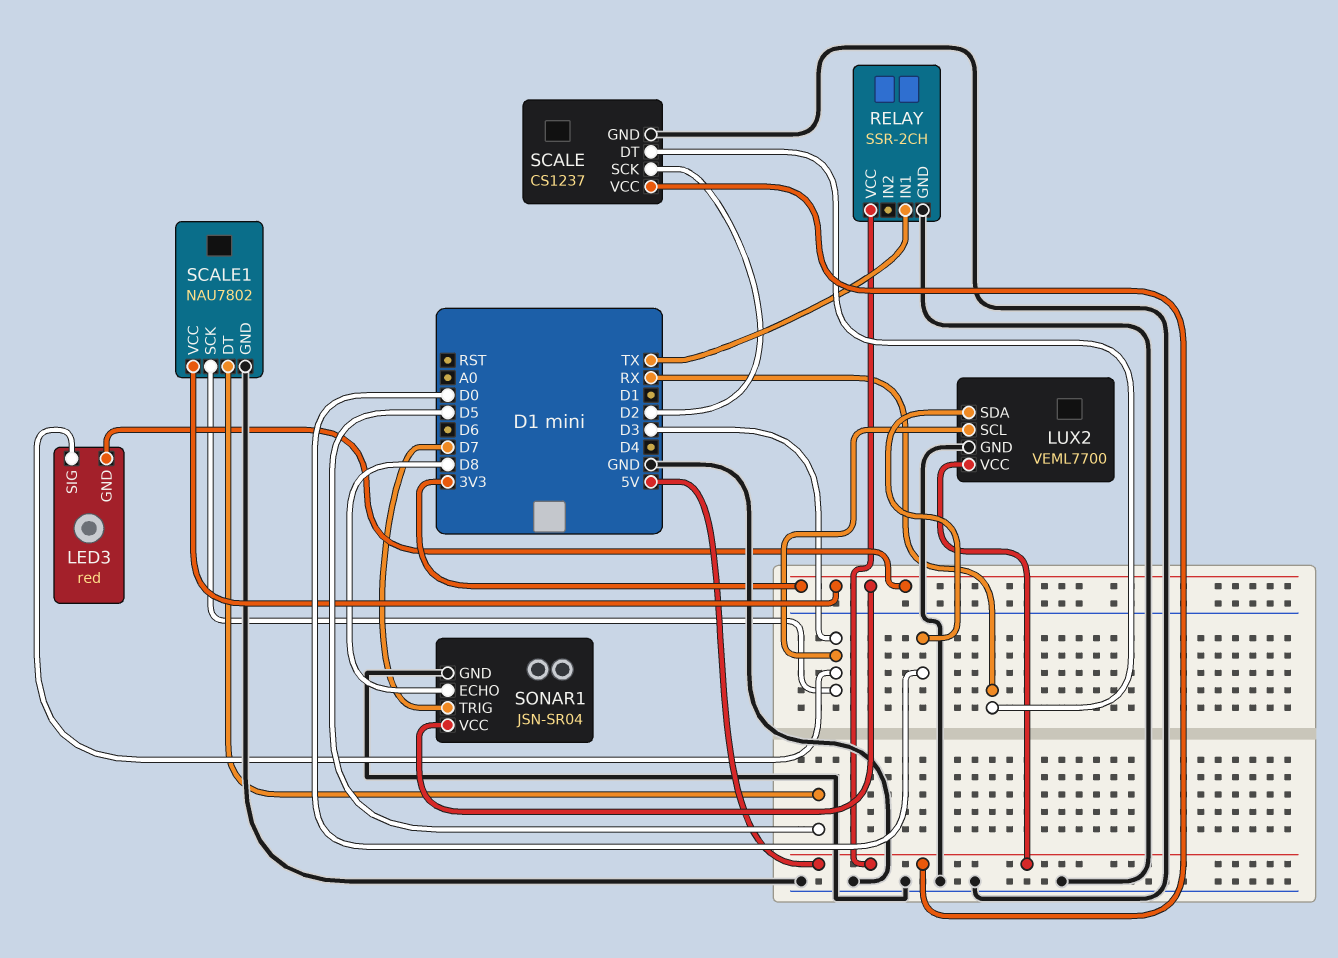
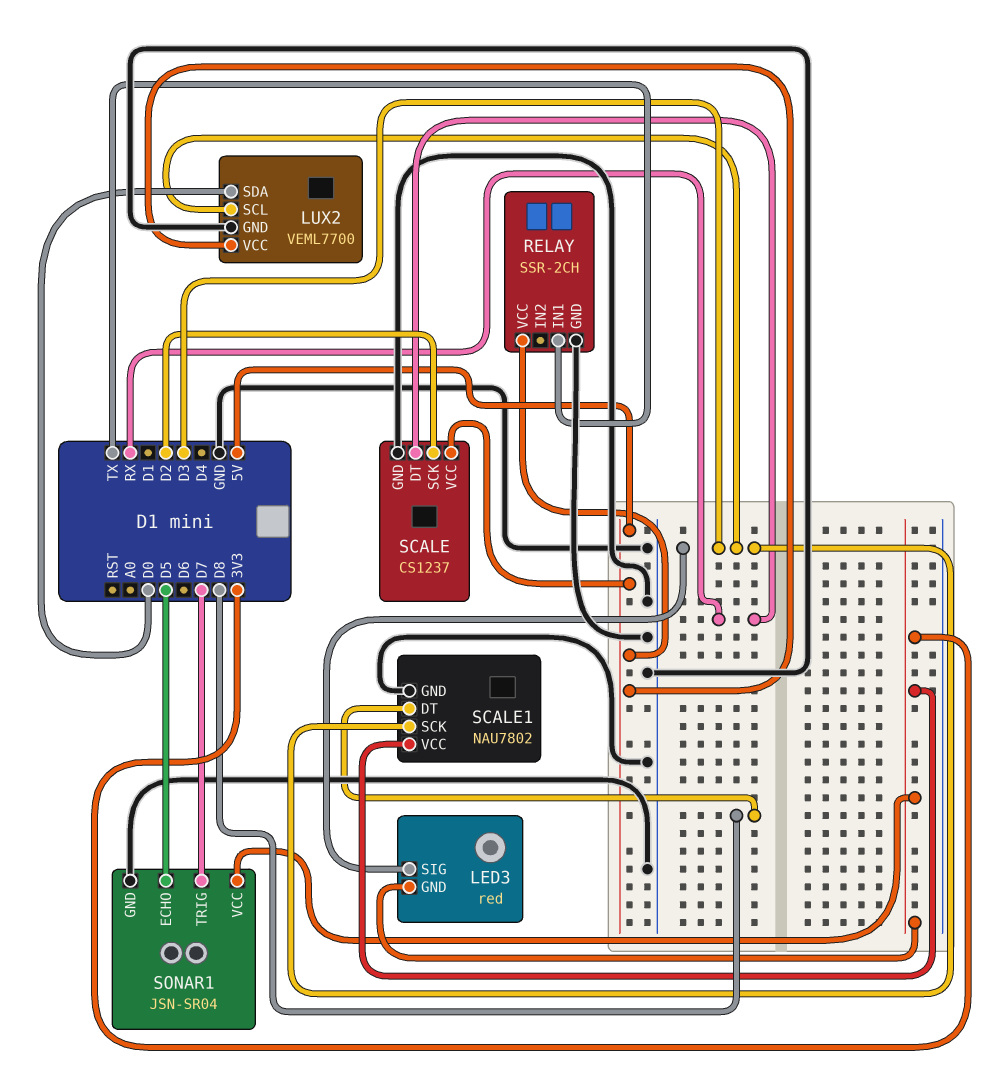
SCALE1 pin DT: D5 -> D8
SONAR1 pin ECHO: D8 -> D5

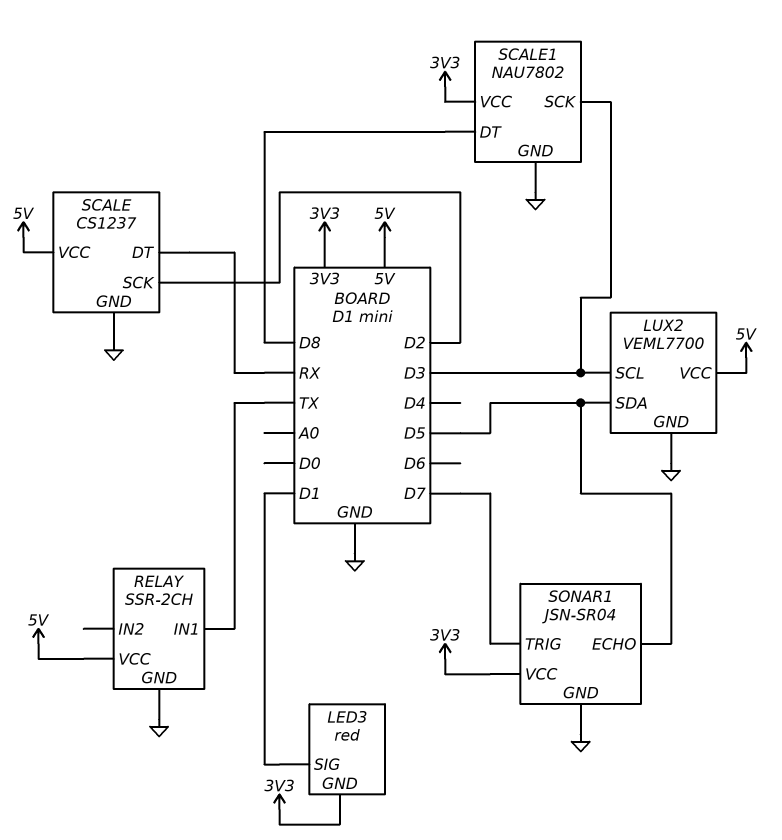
LED3 pin SIG: D3 -> D1
LUX2 pin SDA: D0 -> D5

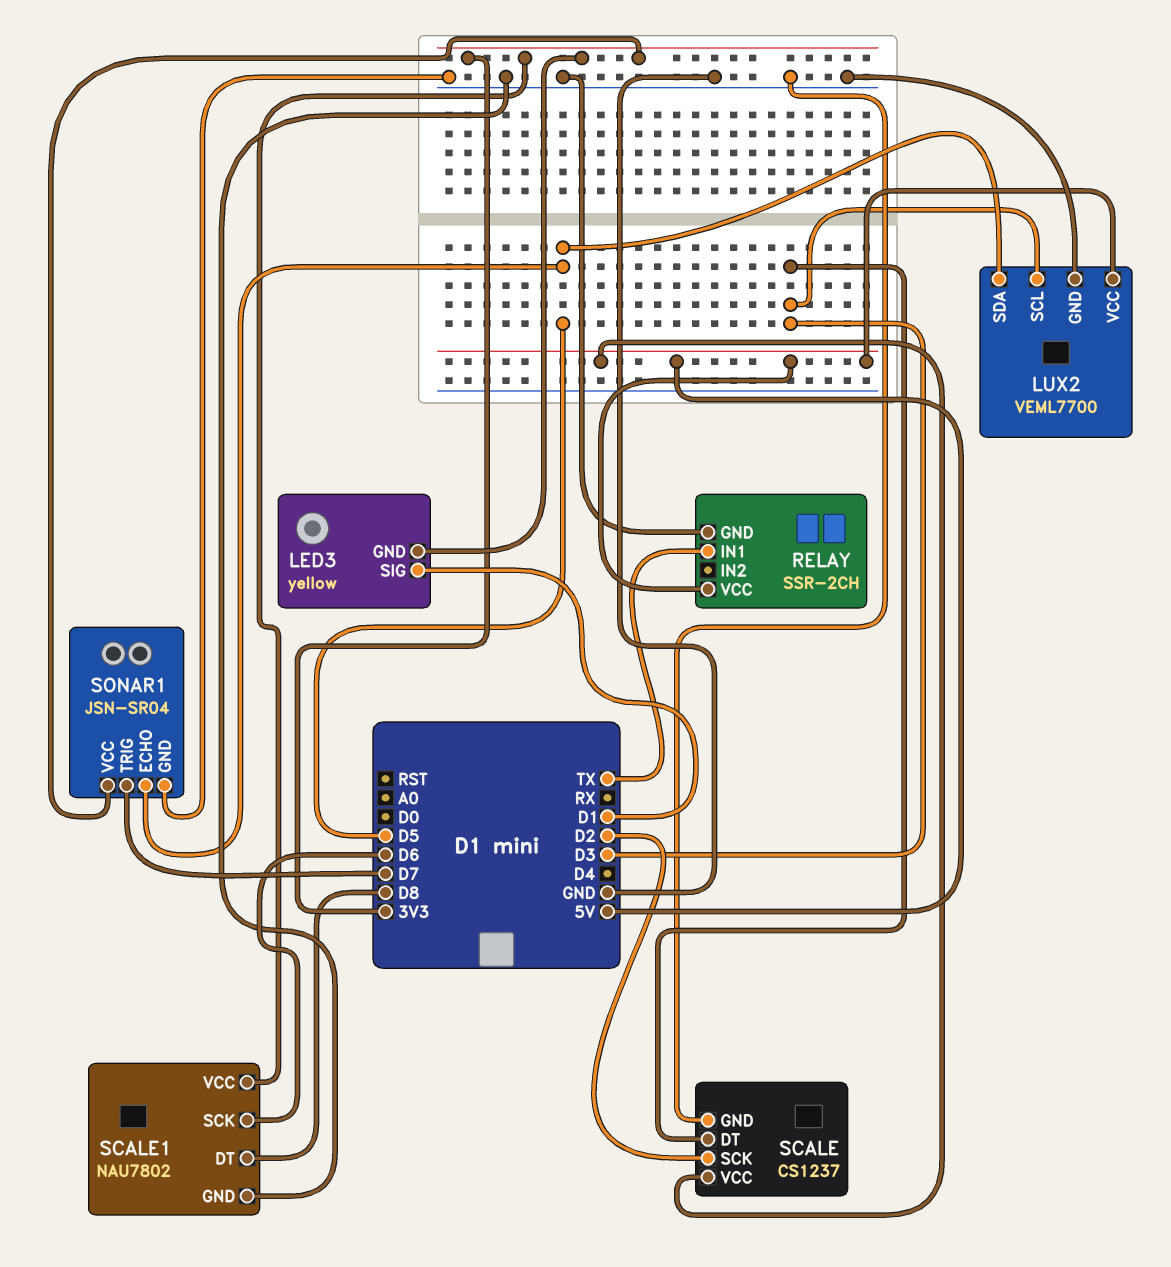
LED3: red -> yellow
SCALE pin DT: RX -> D3
SCALE1 pin SCK: D3 -> D6

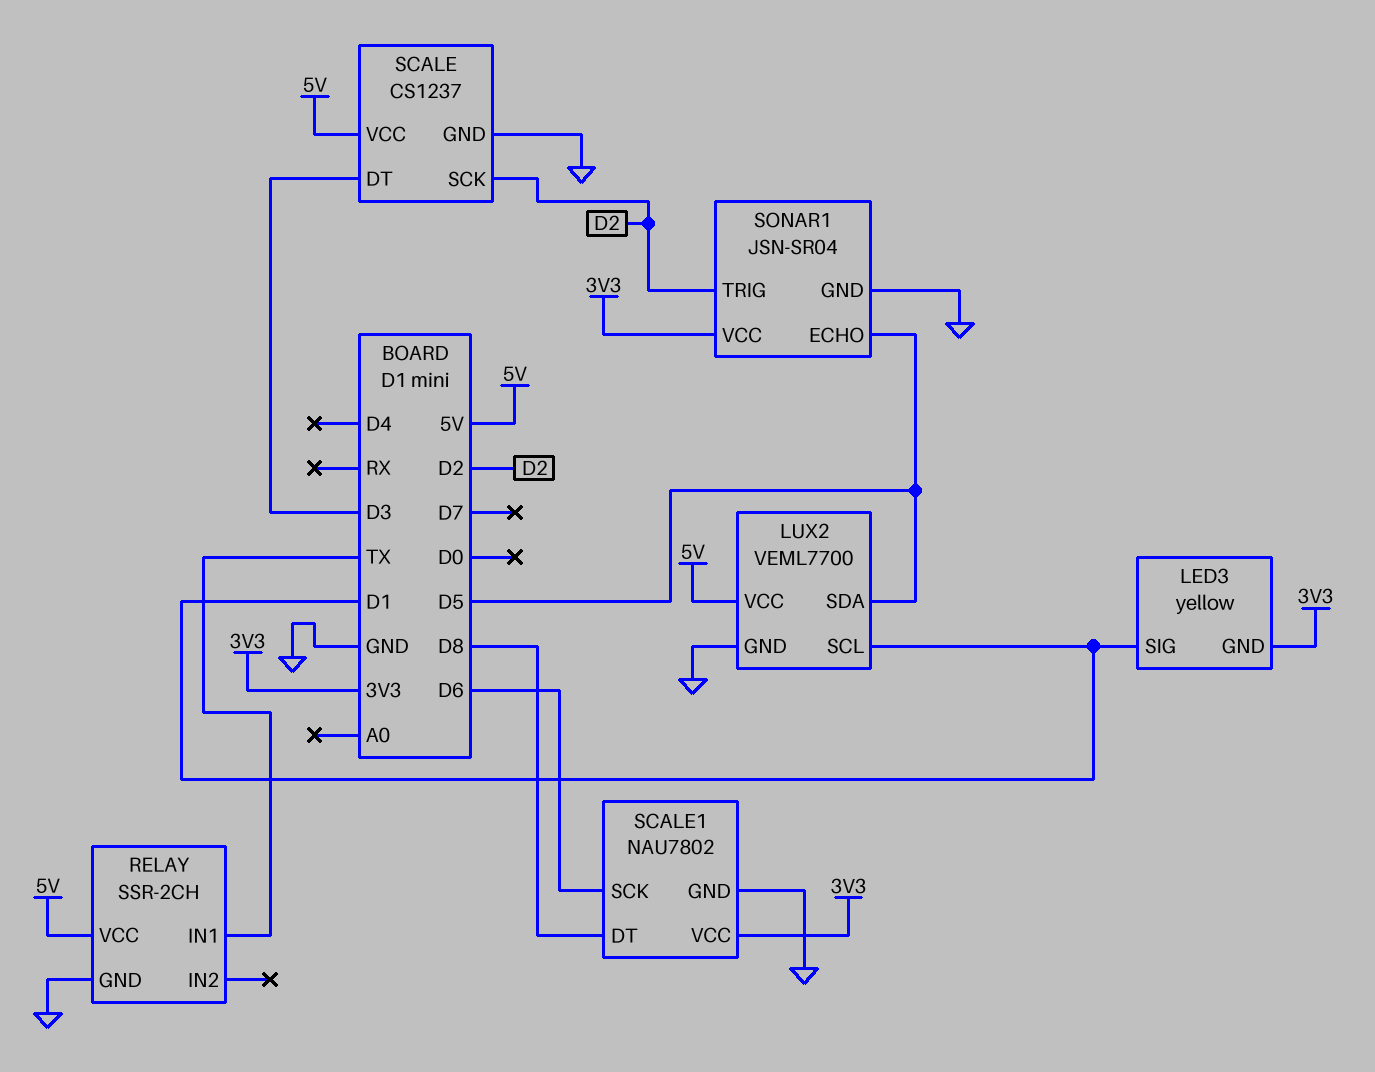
LUX2 pin SCL: D3 -> D1
SONAR1 pin TRIG: D7 -> D2

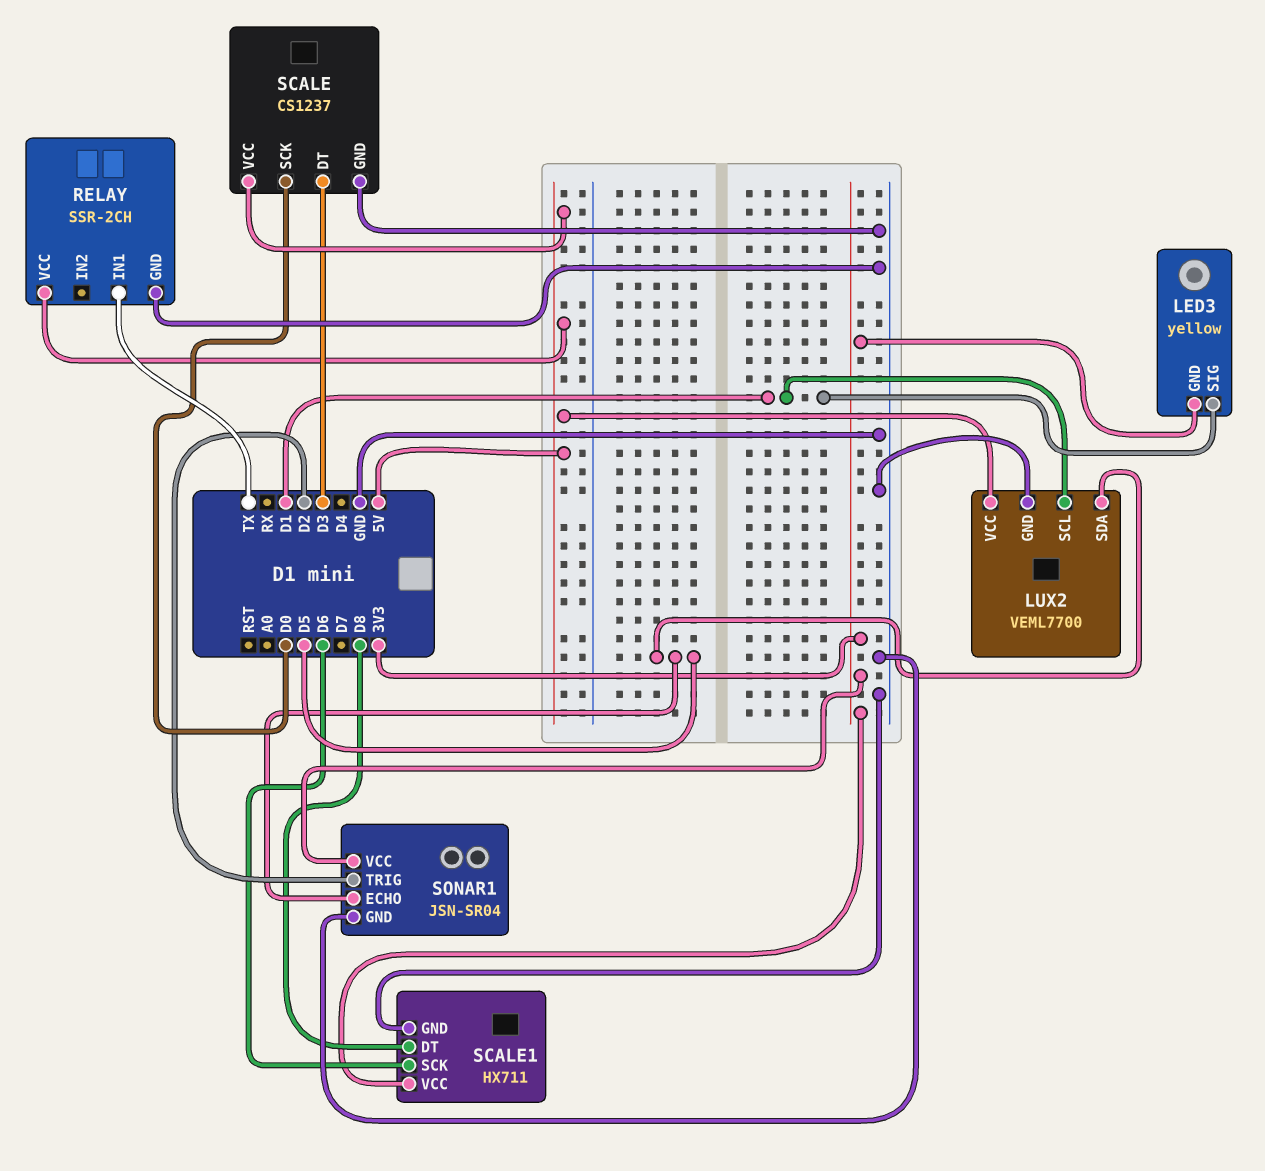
SCALE pin SCK: D2 -> D0
SCALE1: NAU7802 -> HX711

